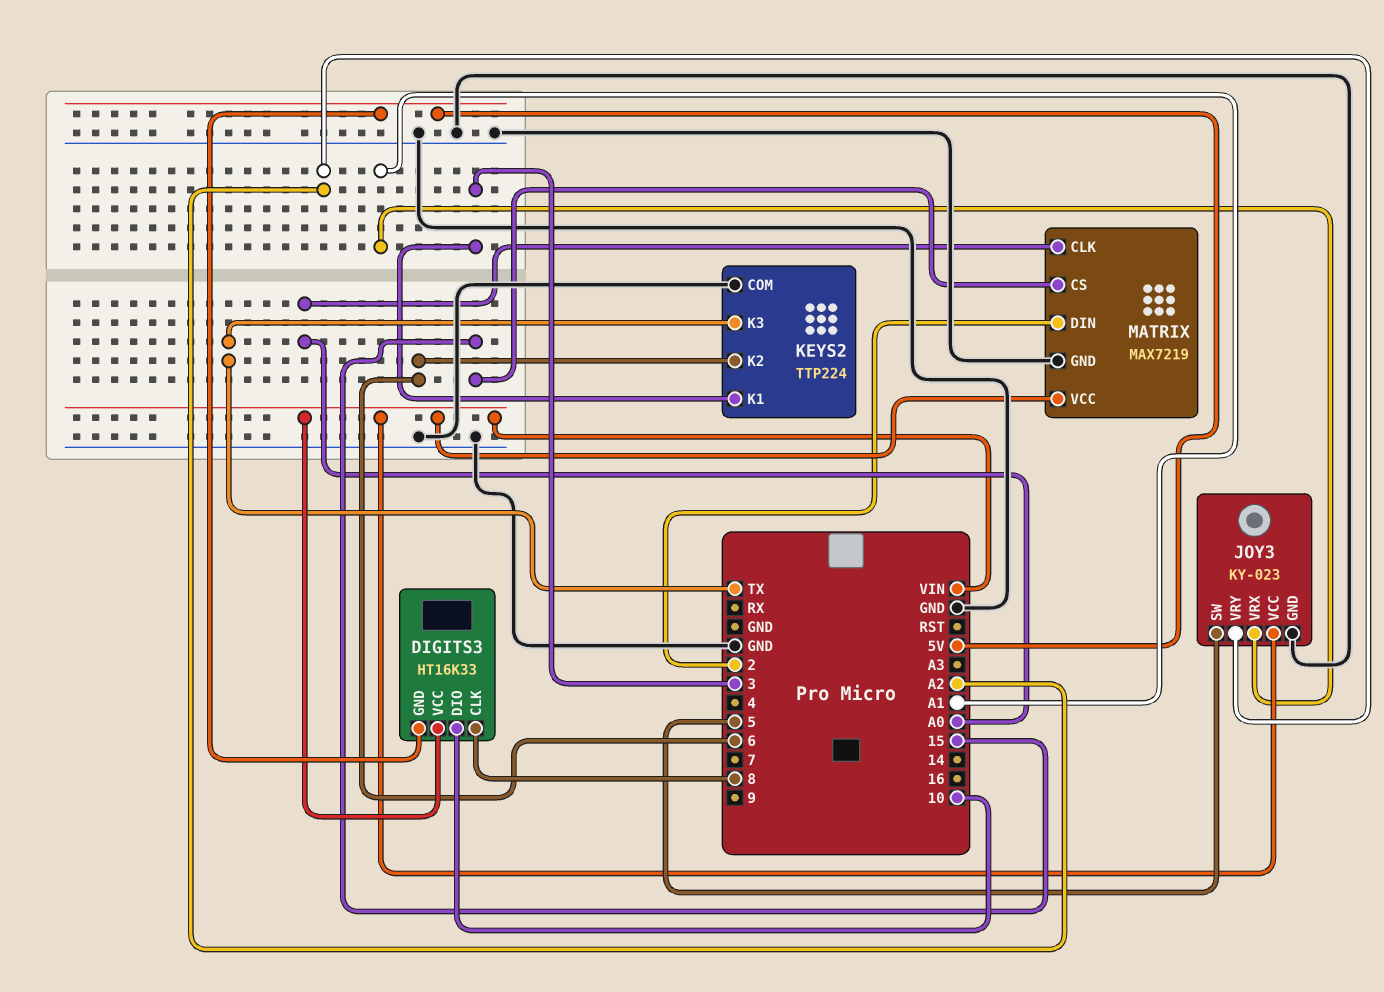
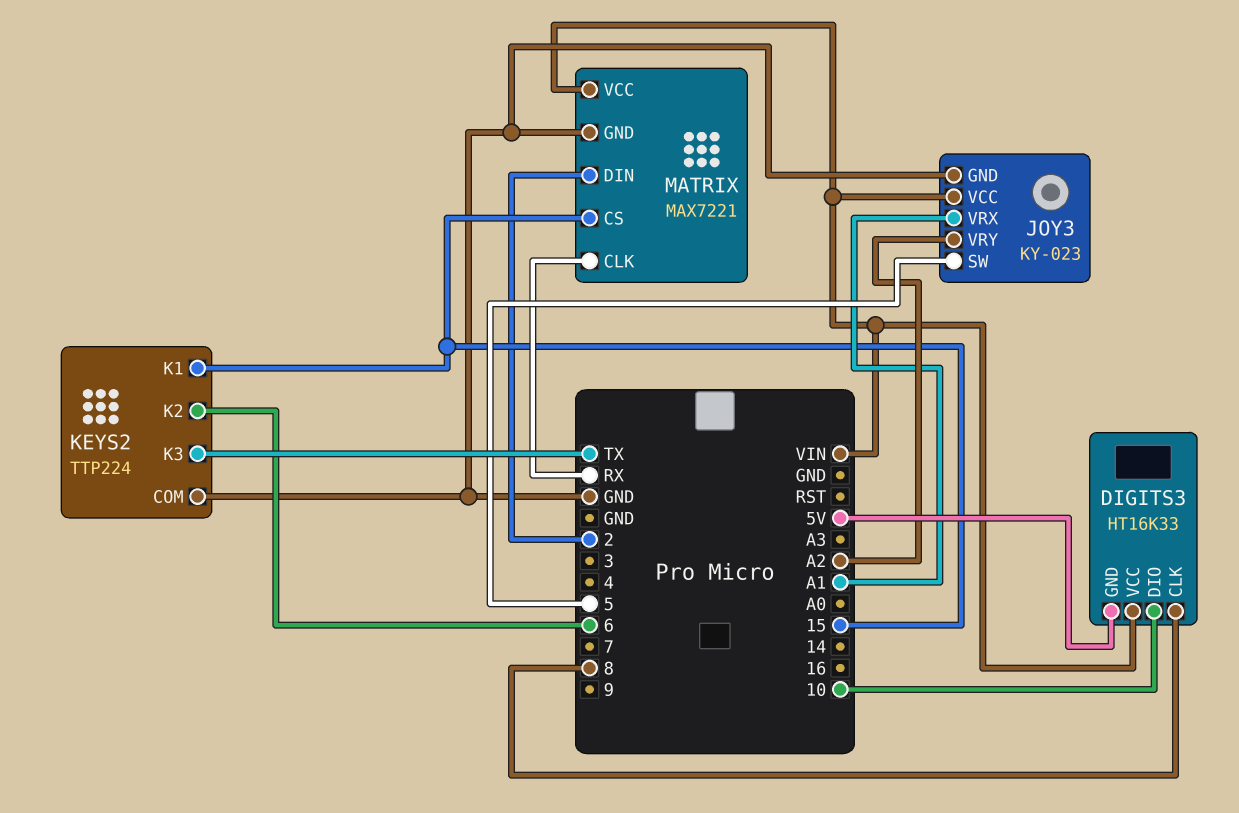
KEYS2 pin K1: 3 -> 15
MATRIX: MAX7219 -> MAX7221
MATRIX pin CLK: A0 -> RX

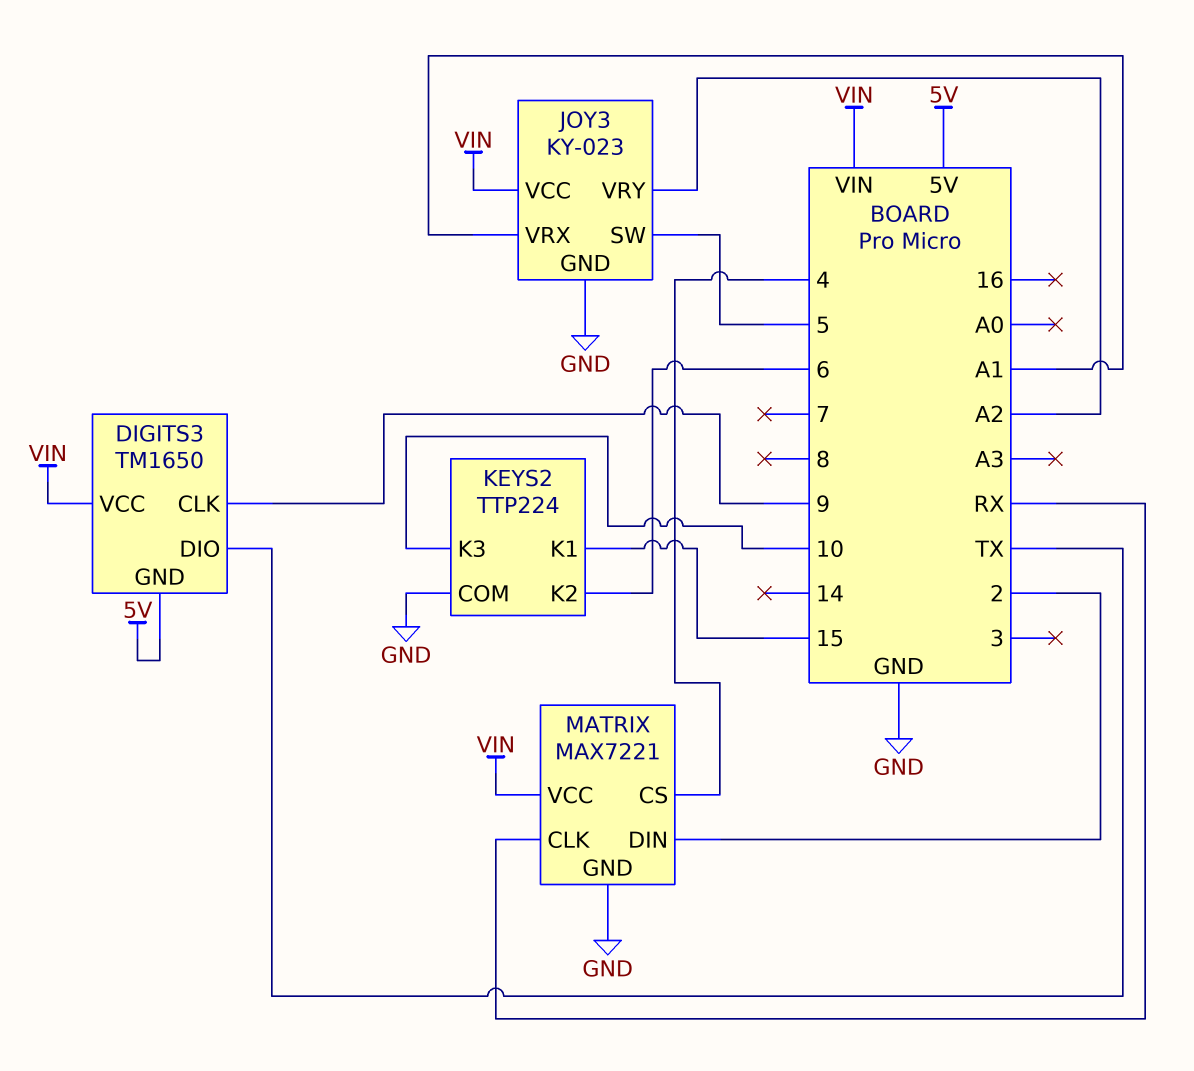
DIGITS3: HT16K33 -> TM1650
DIGITS3 pin CLK: 8 -> 9
DIGITS3 pin DIO: 10 -> TX
KEYS2 pin K3: TX -> 10
MATRIX pin CS: 15 -> 4

